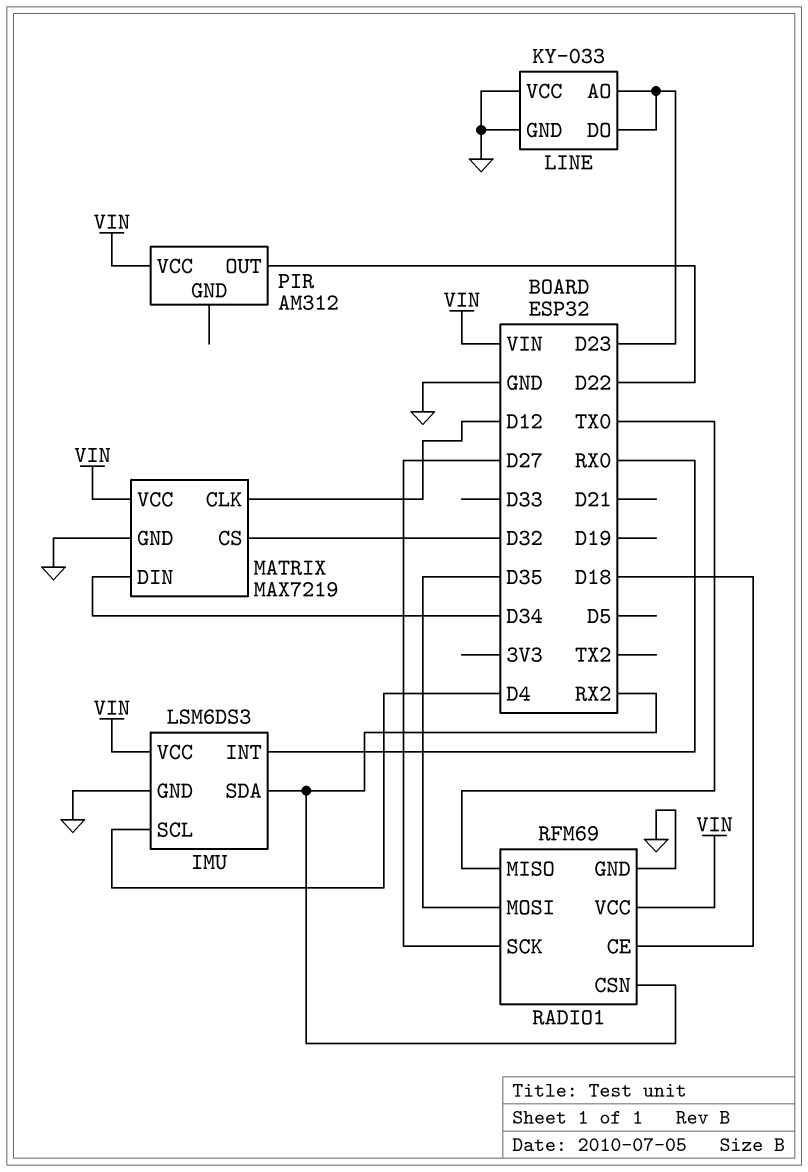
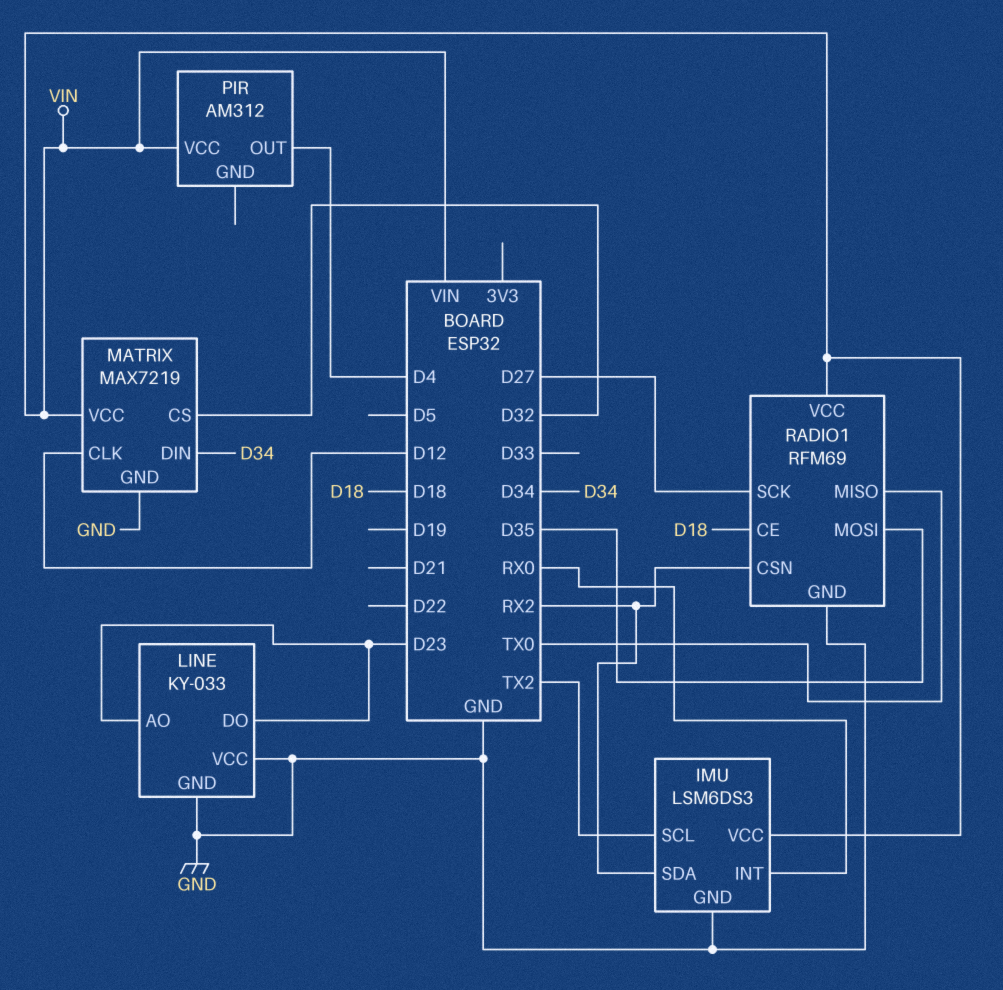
IMU pin SCL: D4 -> TX2
PIR pin OUT: D22 -> D4

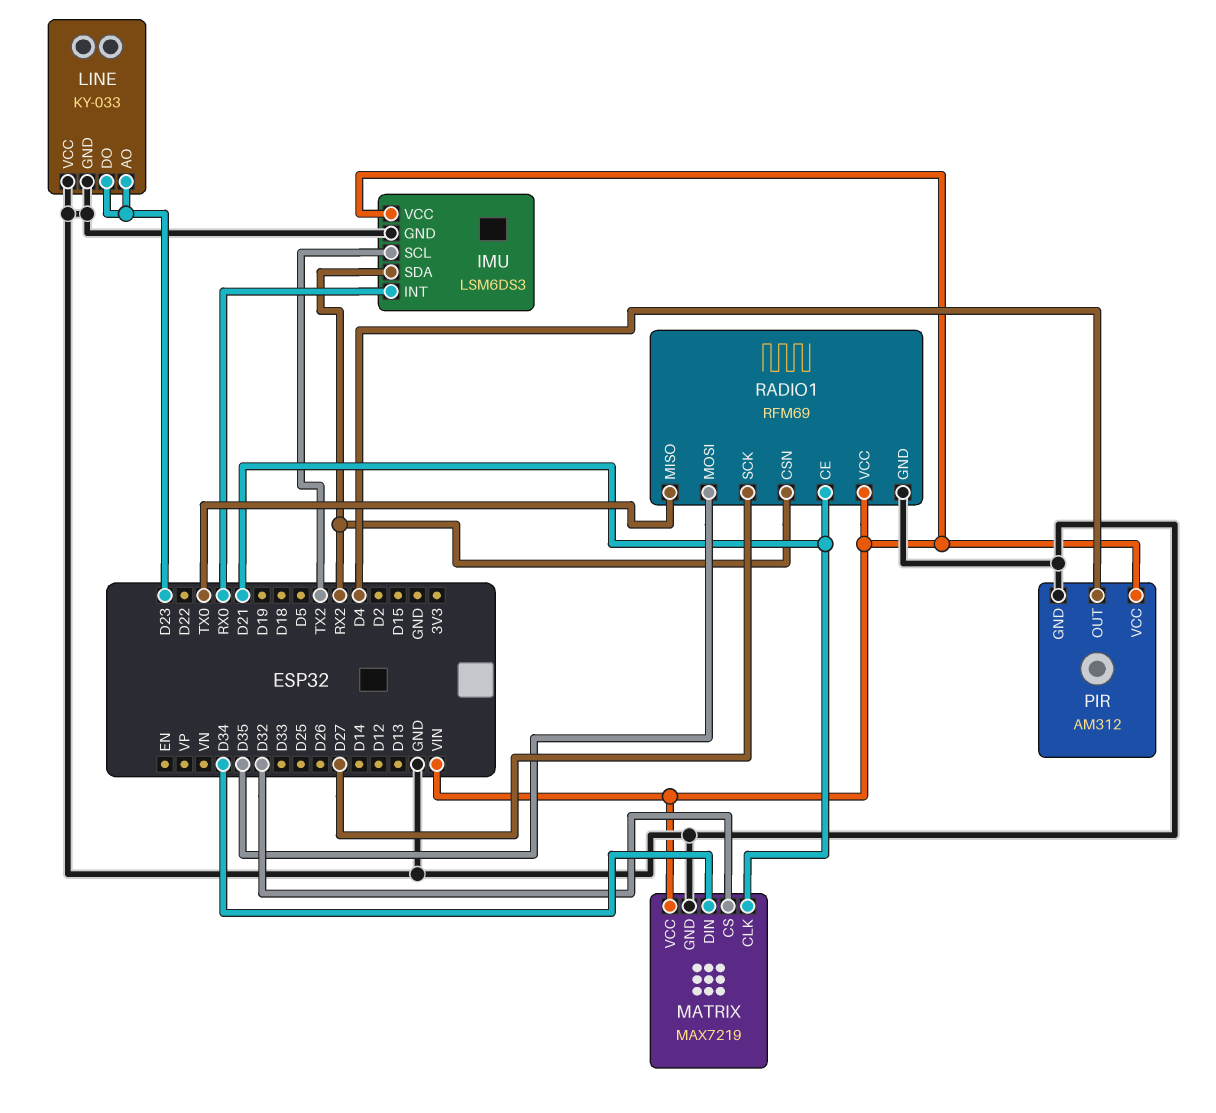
MATRIX pin CLK: D12 -> D21
PIR pin GND: none -> GND
RADIO1 pin CE: D18 -> D21

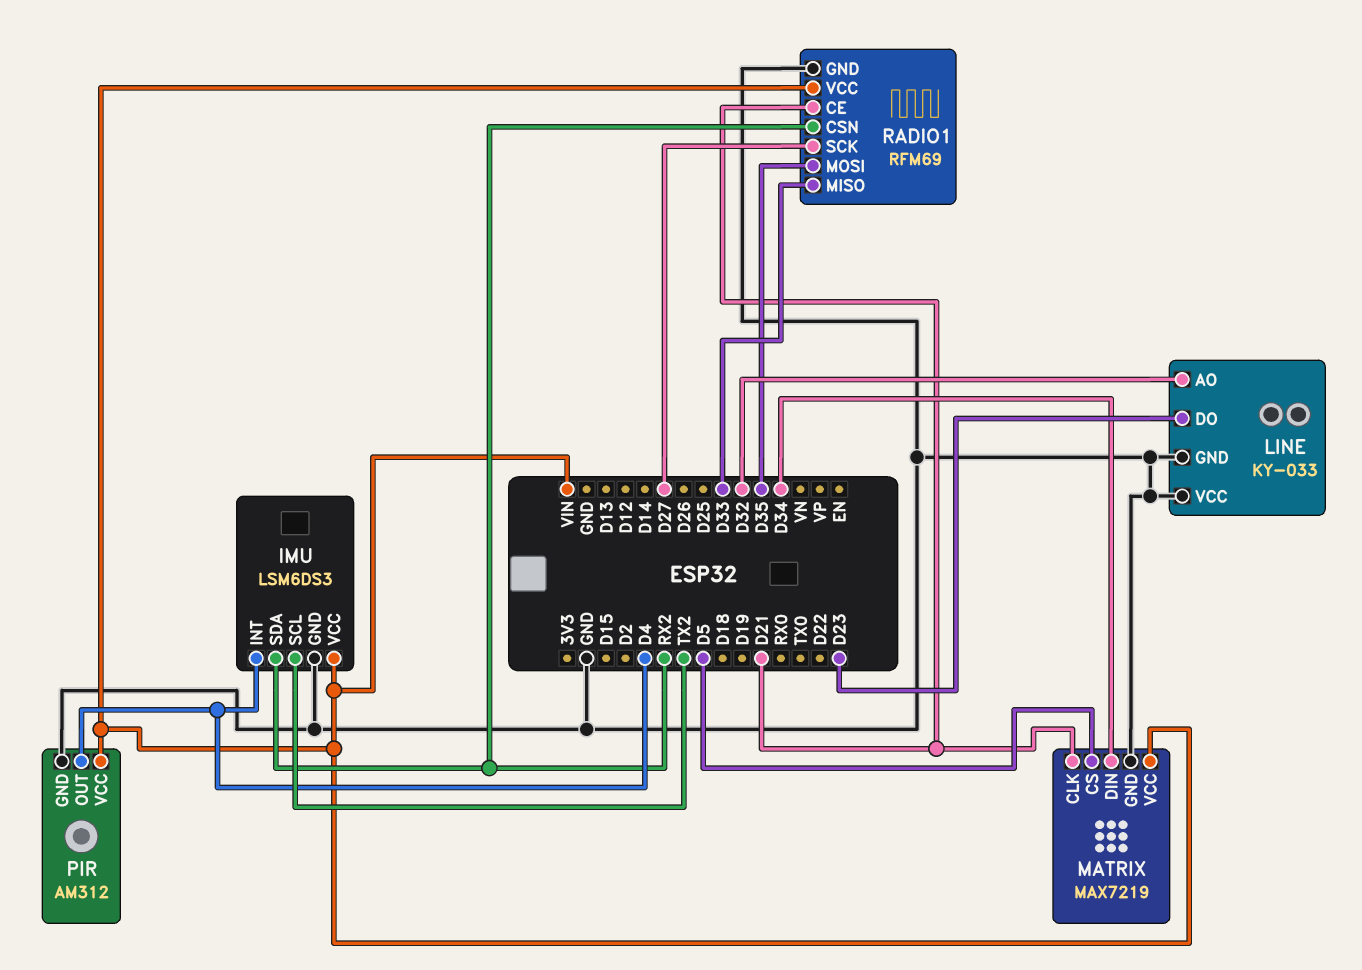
IMU pin INT: RX0 -> D4
LINE pin AO: D23 -> D32
MATRIX pin CS: D32 -> D5
RADIO1 pin MISO: TX0 -> D33

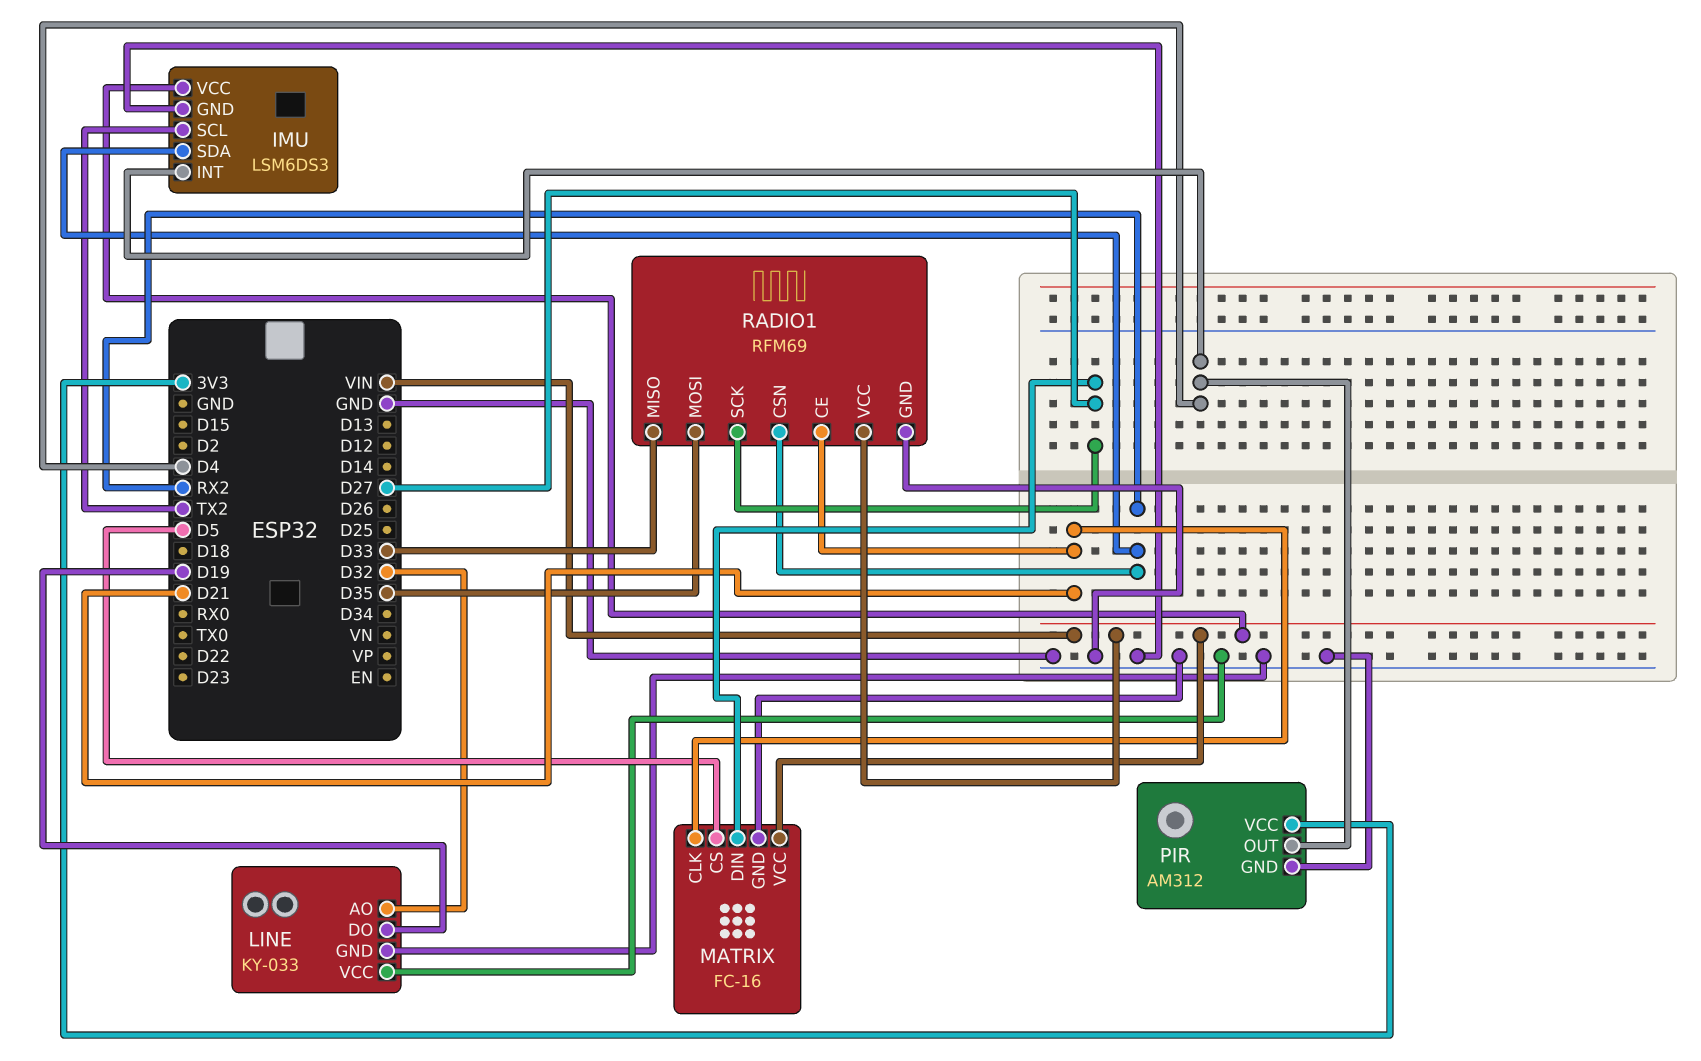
LINE pin DO: D23 -> D19
MATRIX: MAX7219 -> FC-16
MATRIX pin DIN: D34 -> D27
PIR pin VCC: VIN -> 3V3

